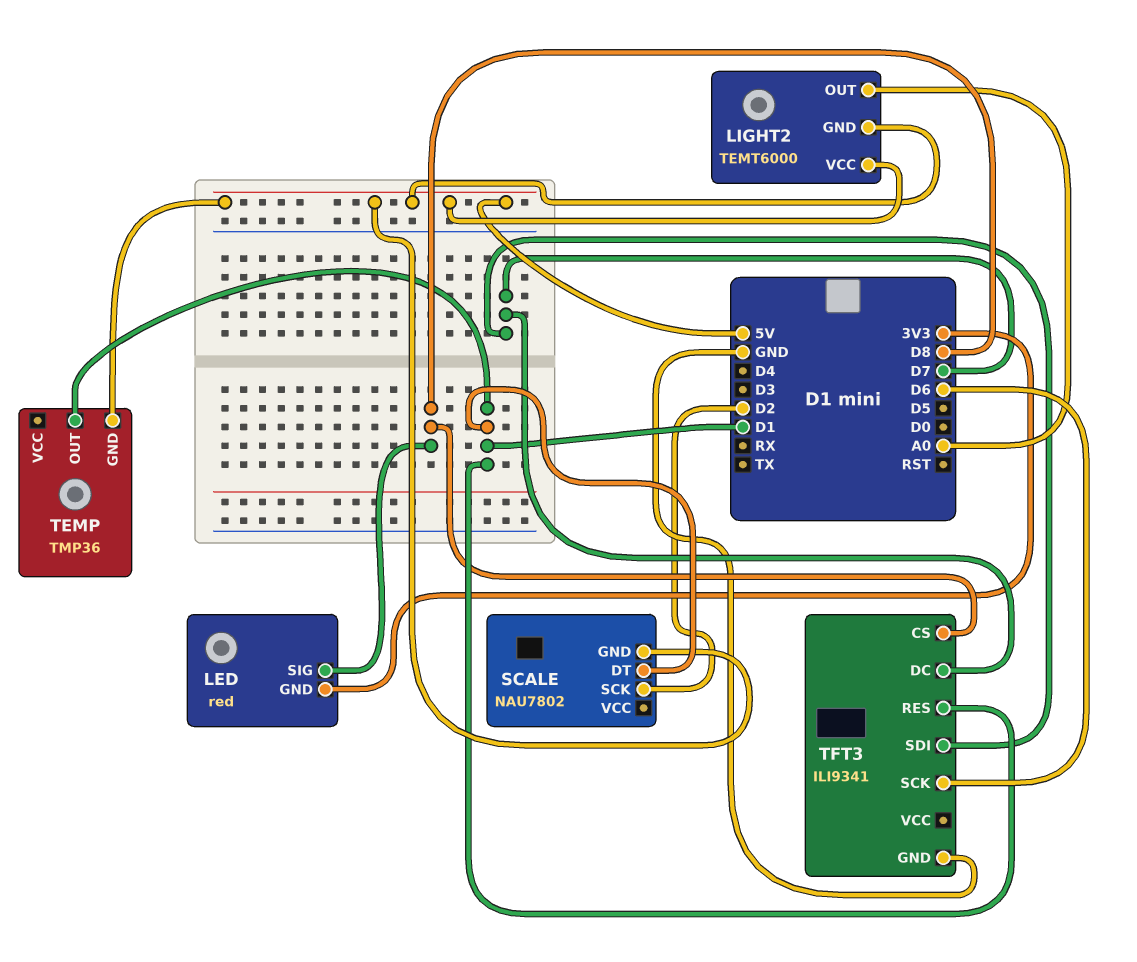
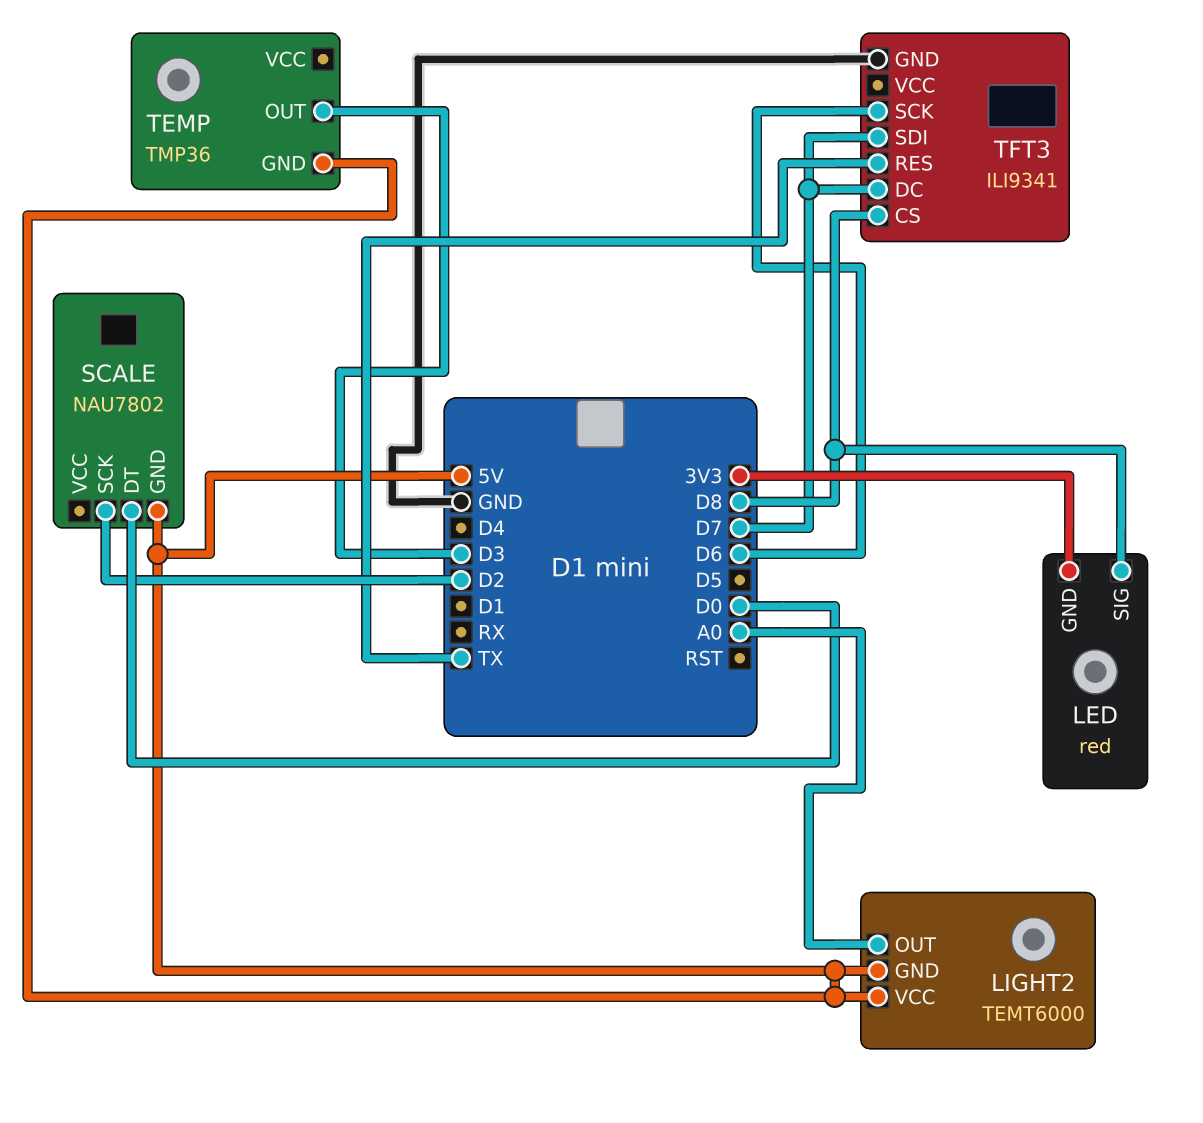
SCALE pin DT: D1 -> D0
TEMP pin OUT: D1 -> D3
TFT3 pin RES: D1 -> TX

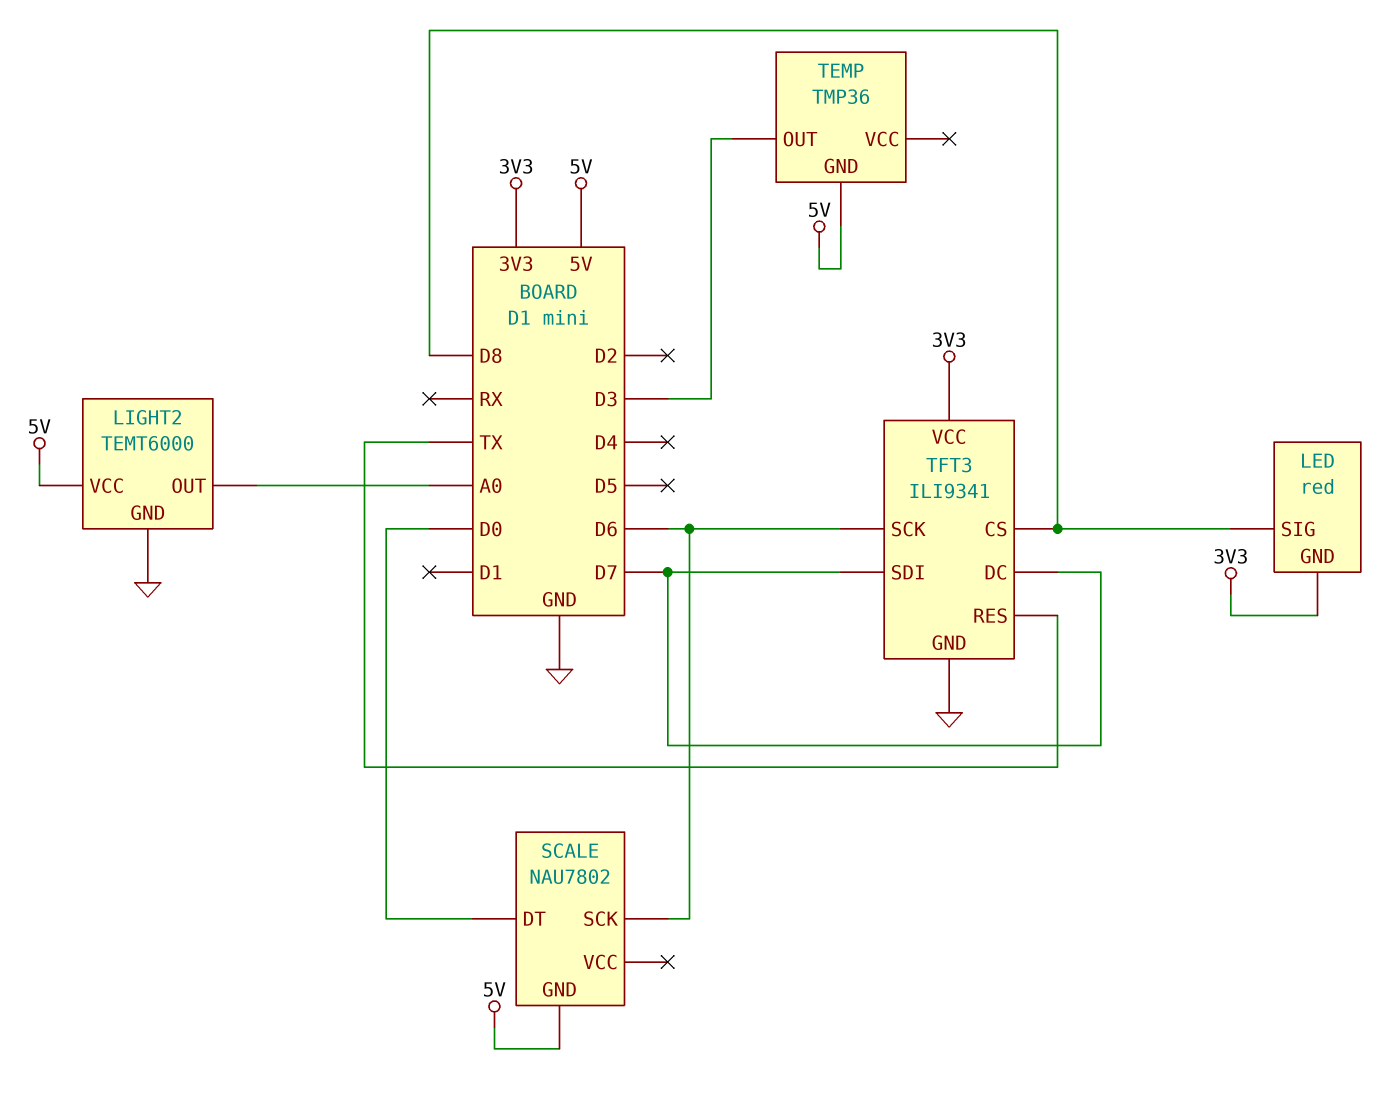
LIGHT2 pin GND: 5V -> GND
SCALE pin SCK: D2 -> D6
TFT3 pin VCC: none -> 3V3

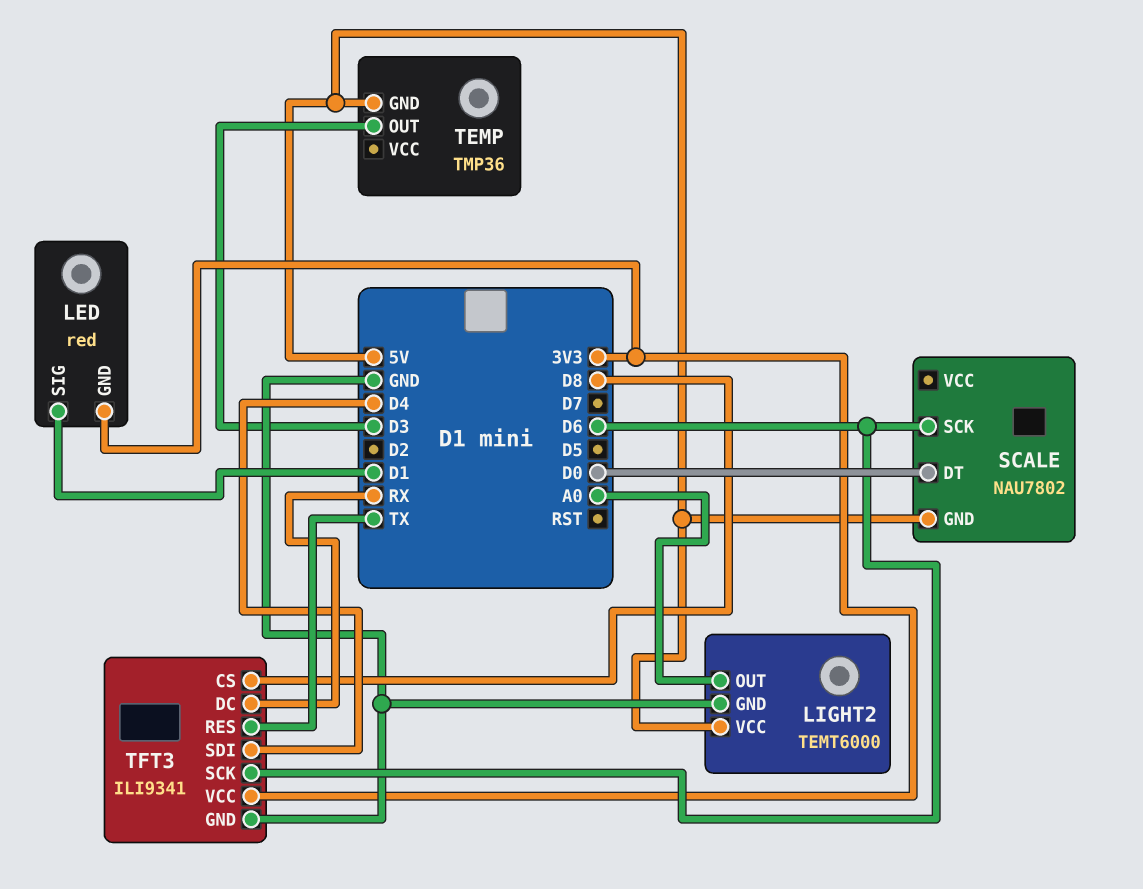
LED pin SIG: D8 -> D1
TFT3 pin DC: D7 -> RX
TFT3 pin SDI: D7 -> D4

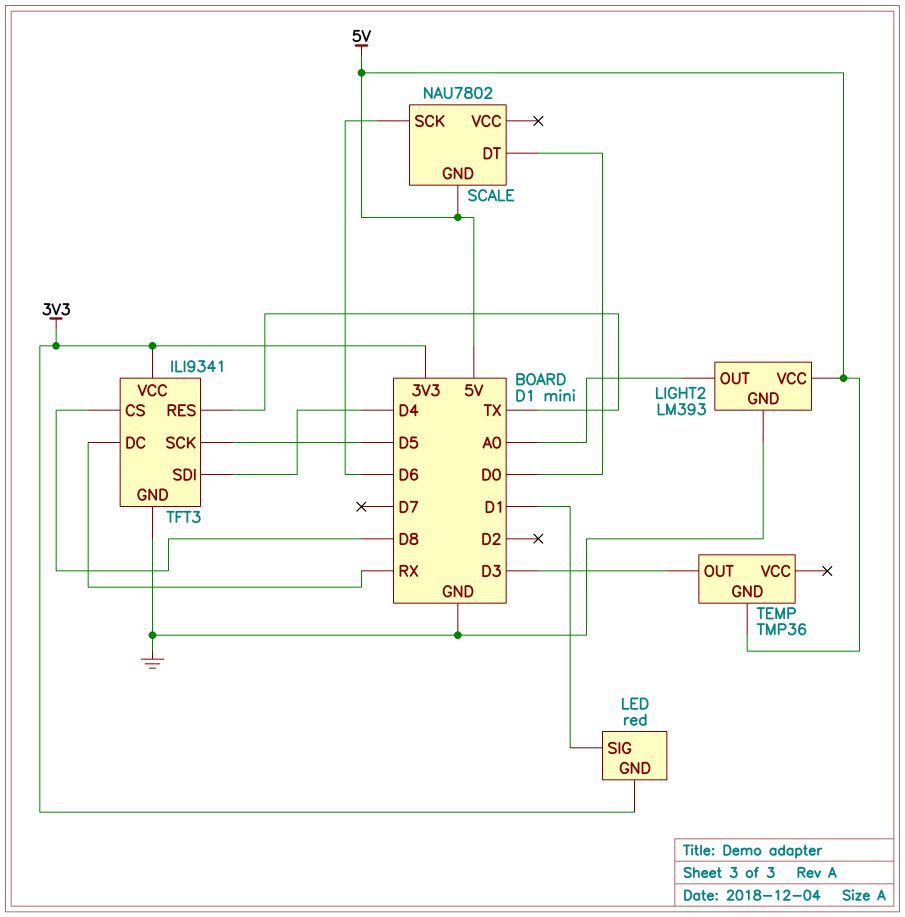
LIGHT2: TEMT6000 -> LM393
TFT3 pin SCK: D6 -> D5

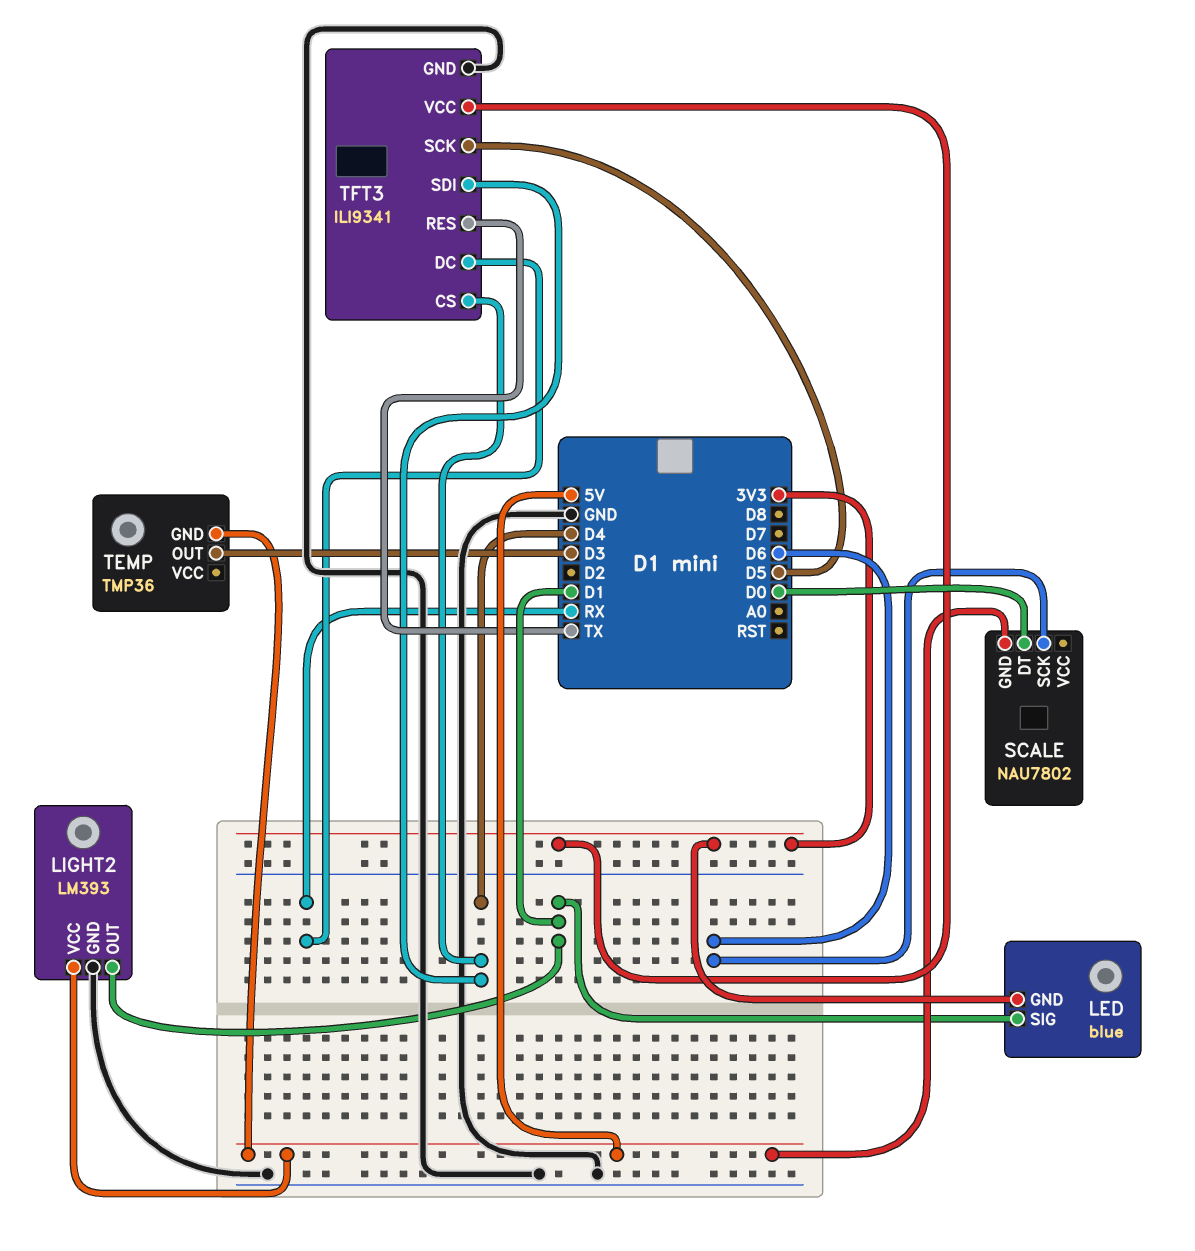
LED: red -> blue
LIGHT2 pin OUT: A0 -> D1
TFT3 pin CS: D8 -> D4

